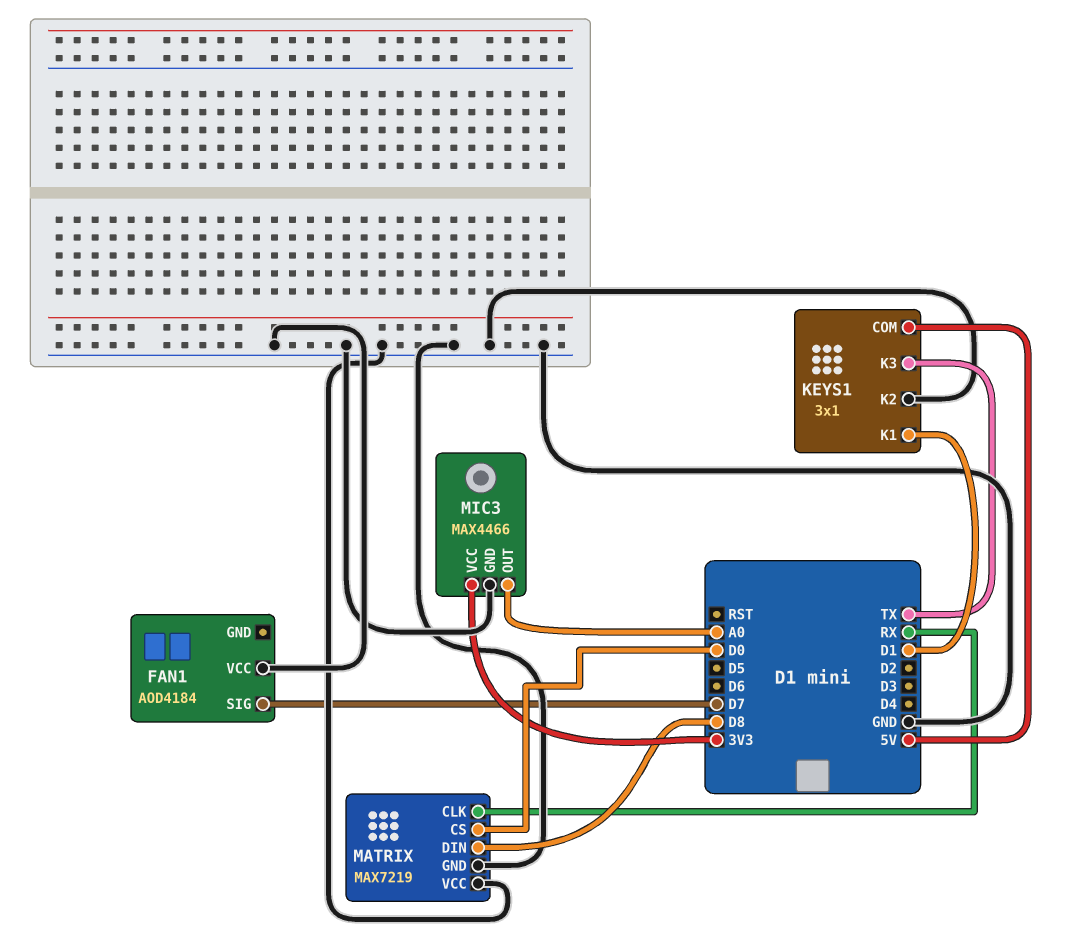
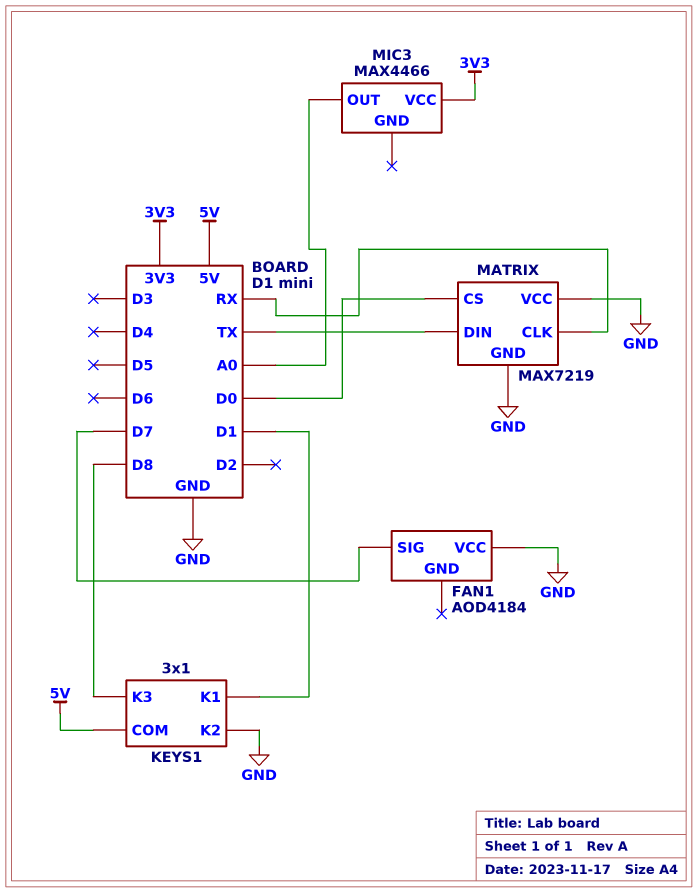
KEYS1 pin K3: TX -> D8
MATRIX pin DIN: D8 -> TX
MIC3 pin GND: GND -> none

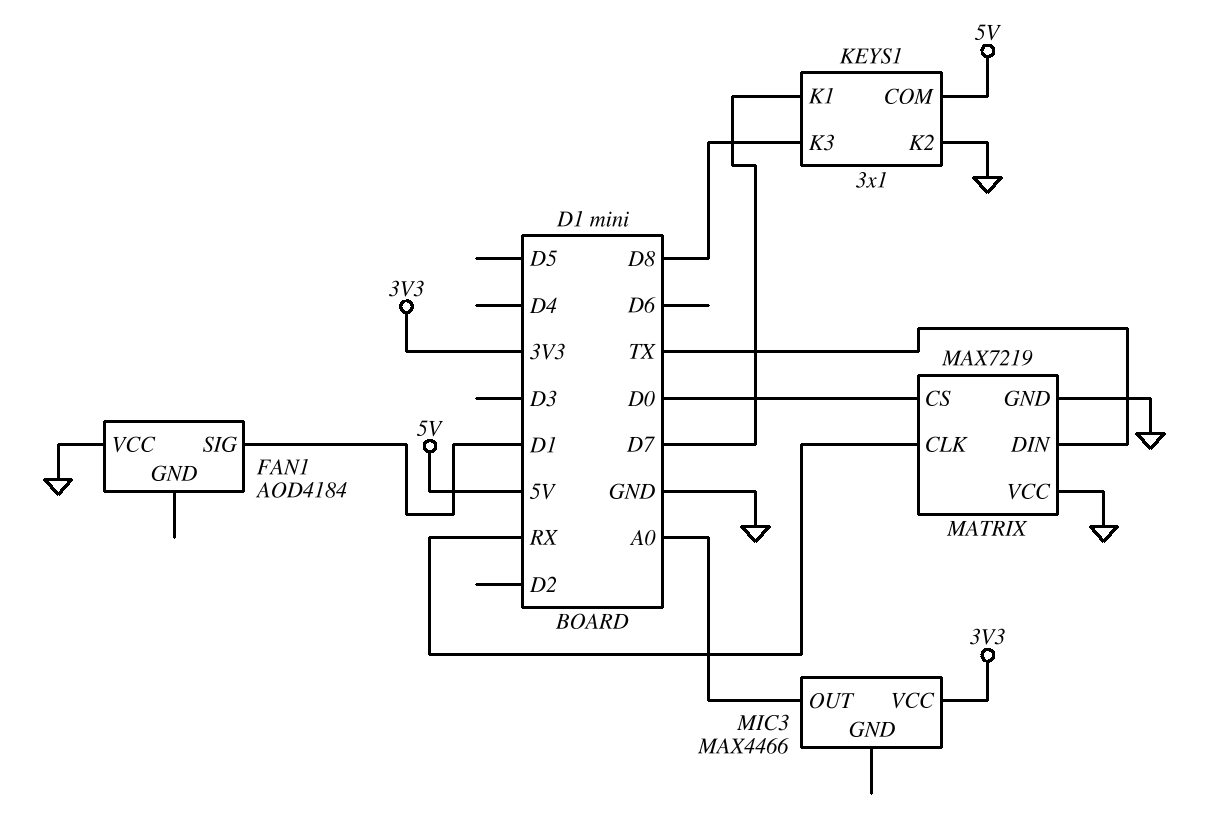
FAN1 pin SIG: D7 -> D1
KEYS1 pin K1: D1 -> D7

